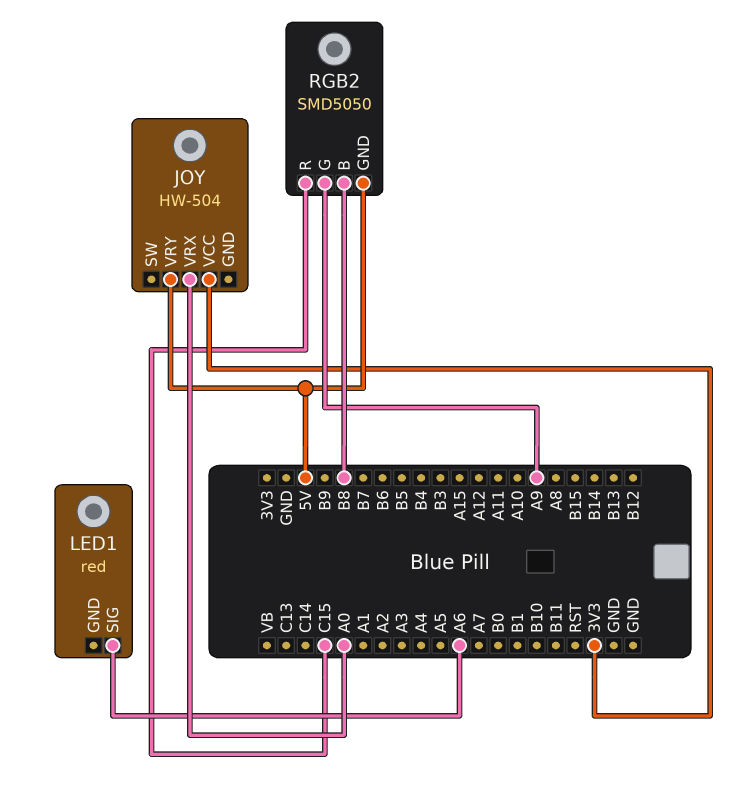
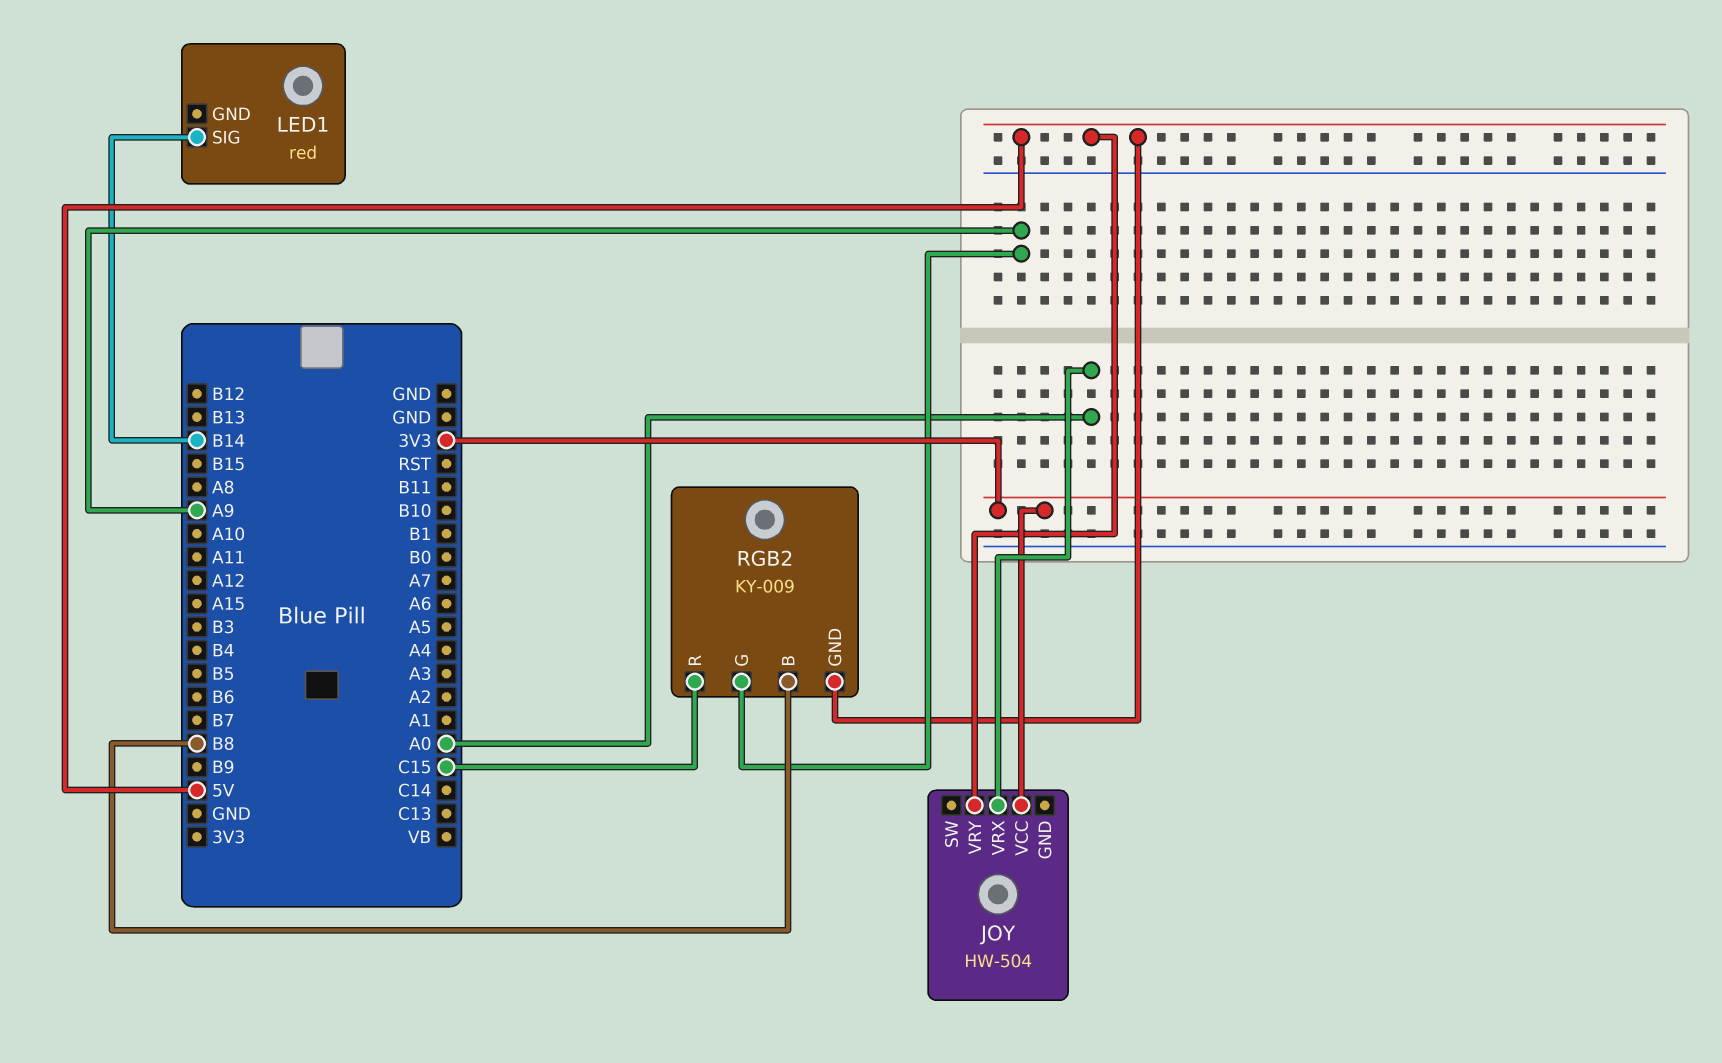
LED1 pin SIG: A6 -> B14
RGB2: SMD5050 -> KY-009

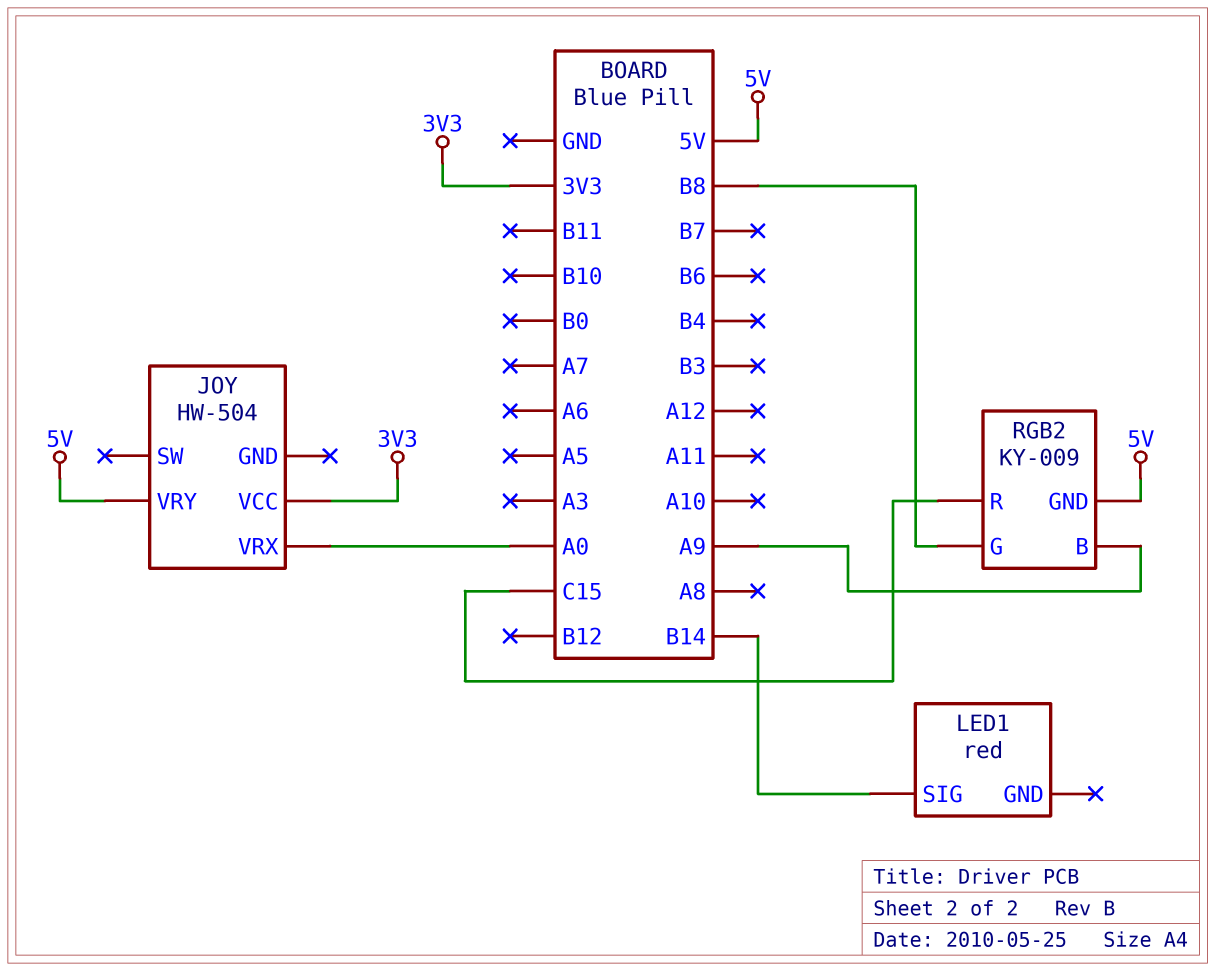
RGB2 pin B: B8 -> A9
RGB2 pin G: A9 -> B8

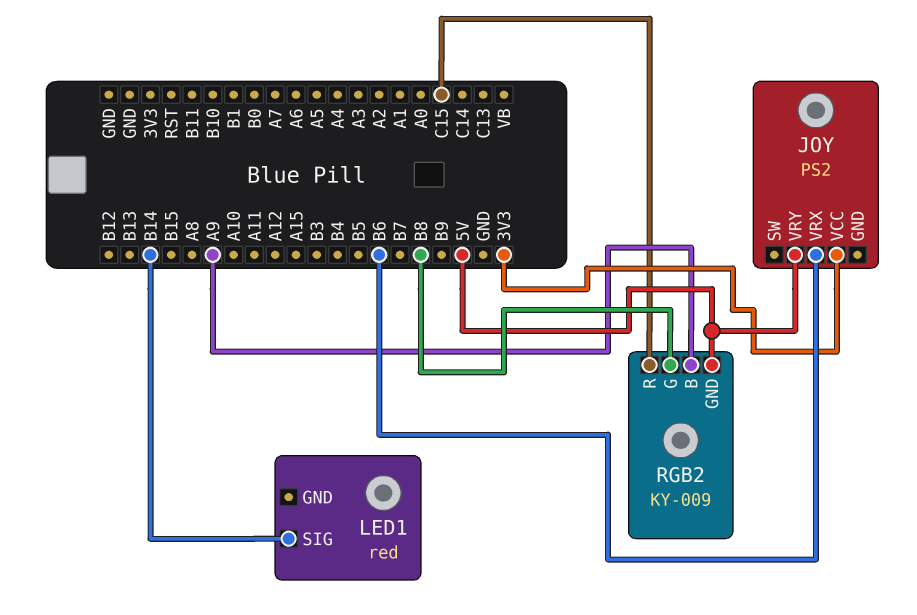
JOY: HW-504 -> PS2
JOY pin VRX: A0 -> B6

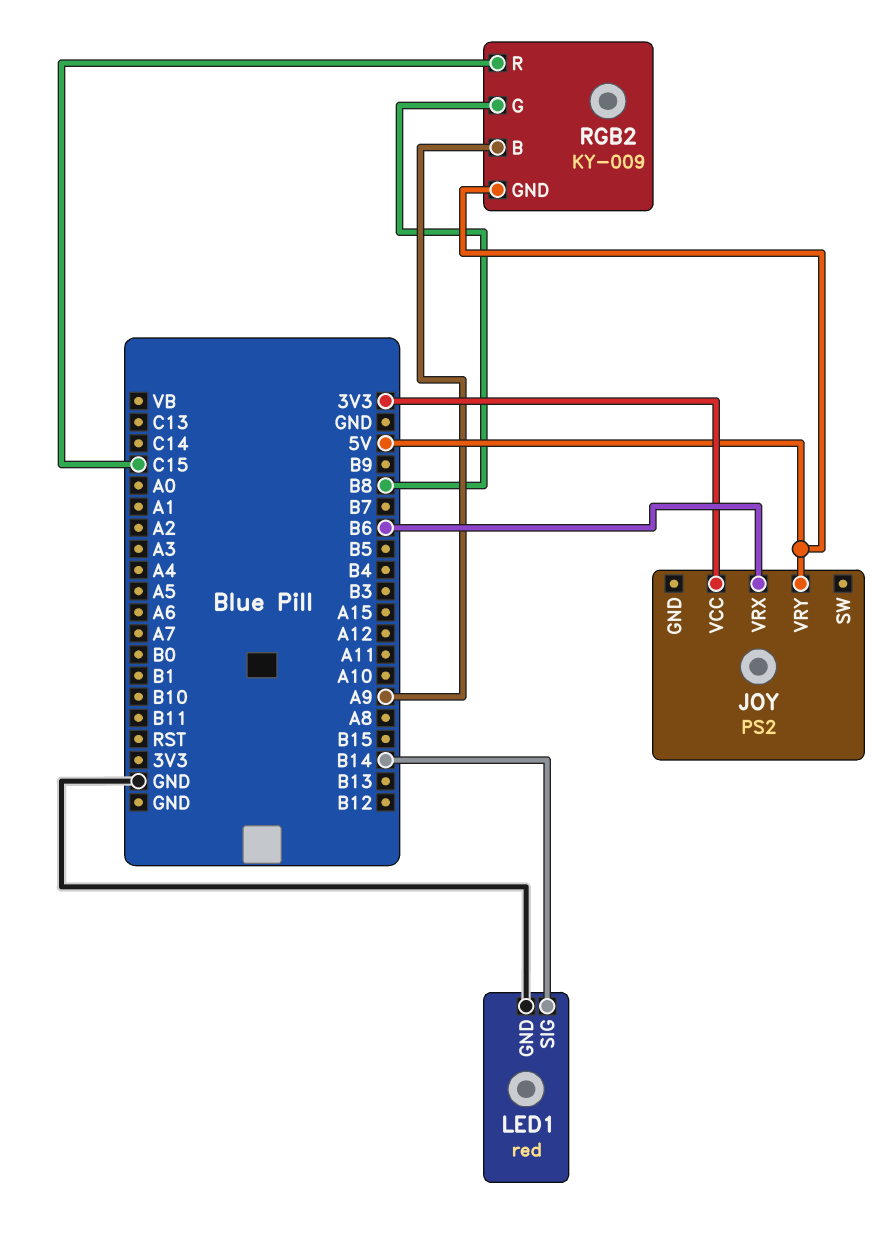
LED1 pin GND: none -> GND

